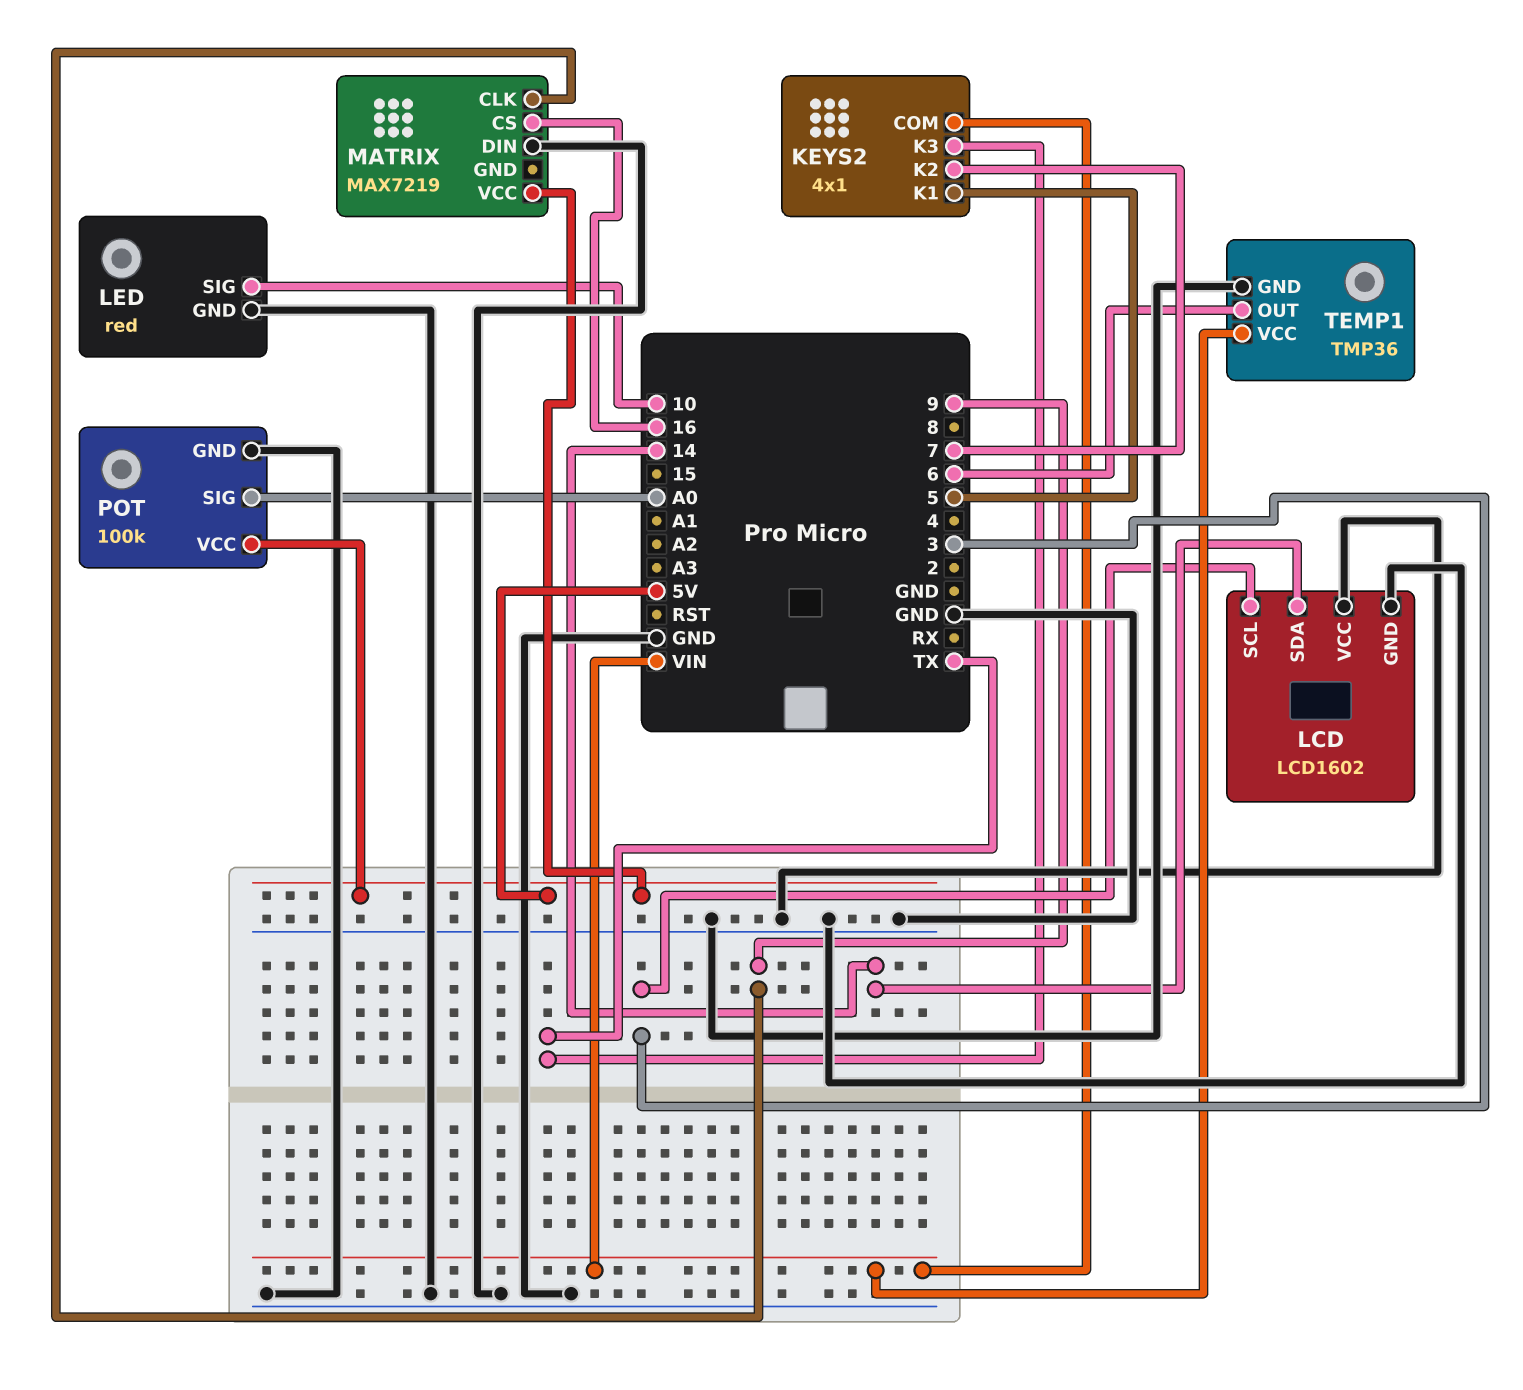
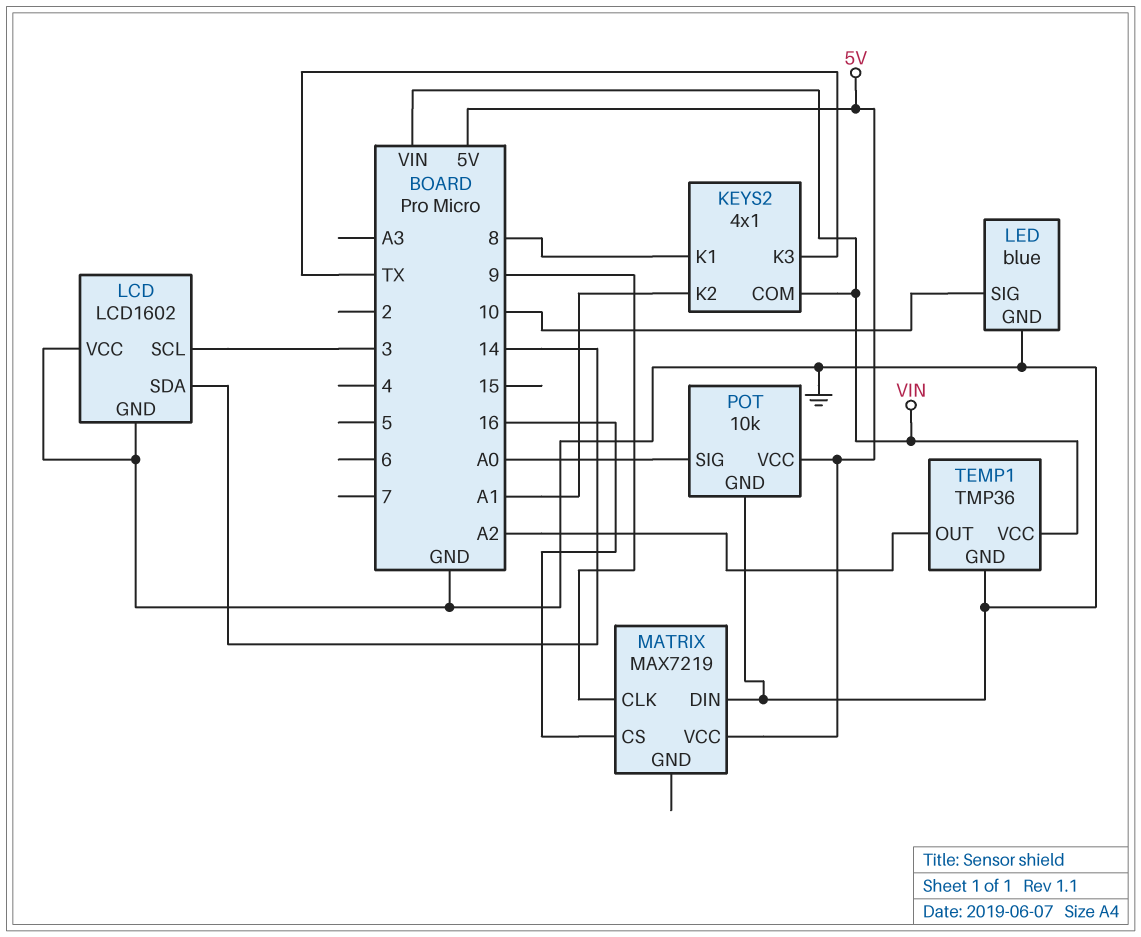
KEYS2 pin K1: 5 -> 8
KEYS2 pin K2: 7 -> A1
LED: red -> blue
POT: 100k -> 10k
TEMP1 pin OUT: 6 -> A2

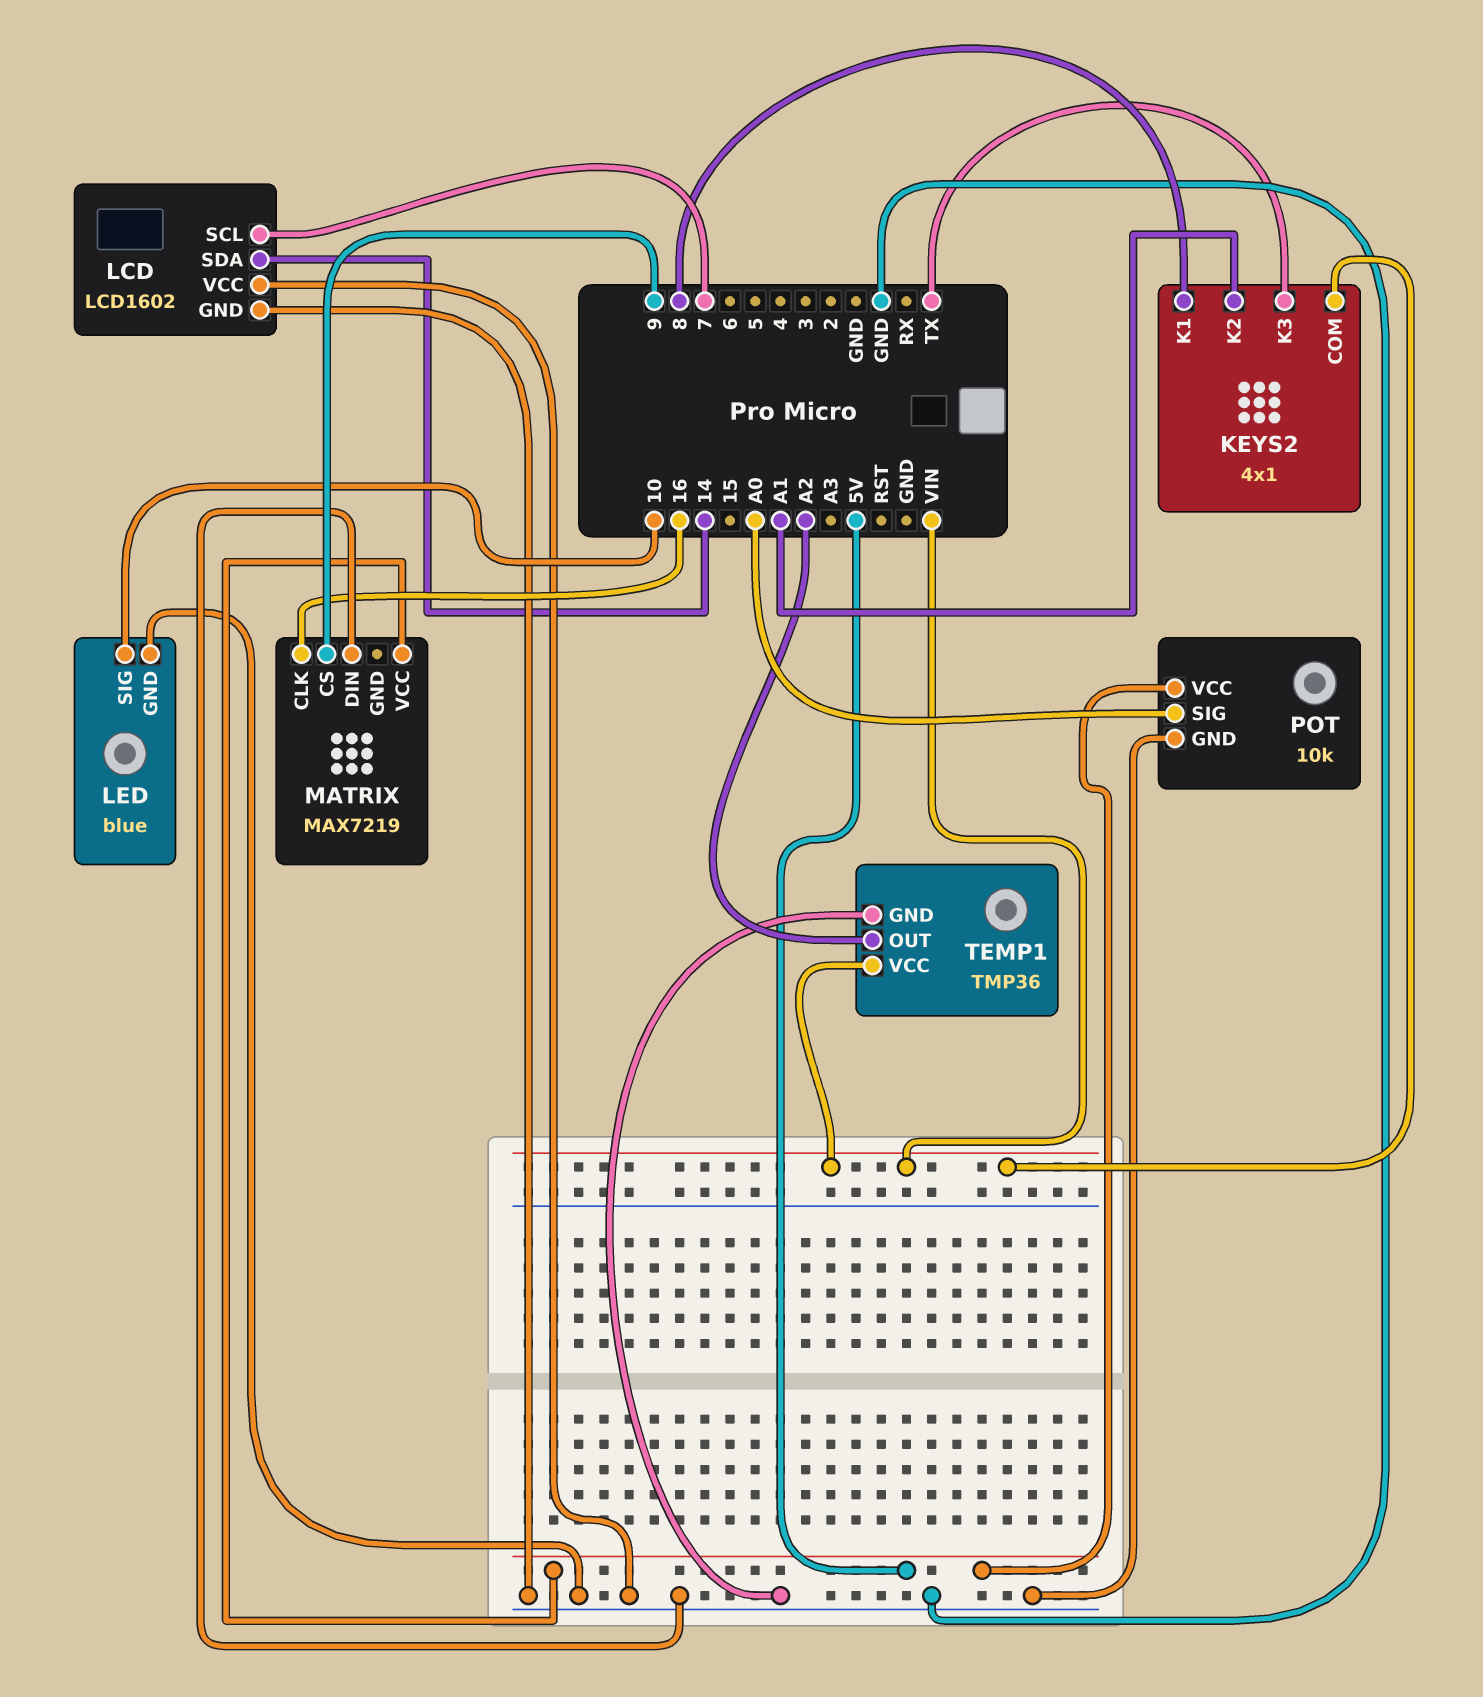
LCD pin SCL: 3 -> 7
MATRIX pin CLK: 9 -> 16
MATRIX pin CS: 16 -> 9

